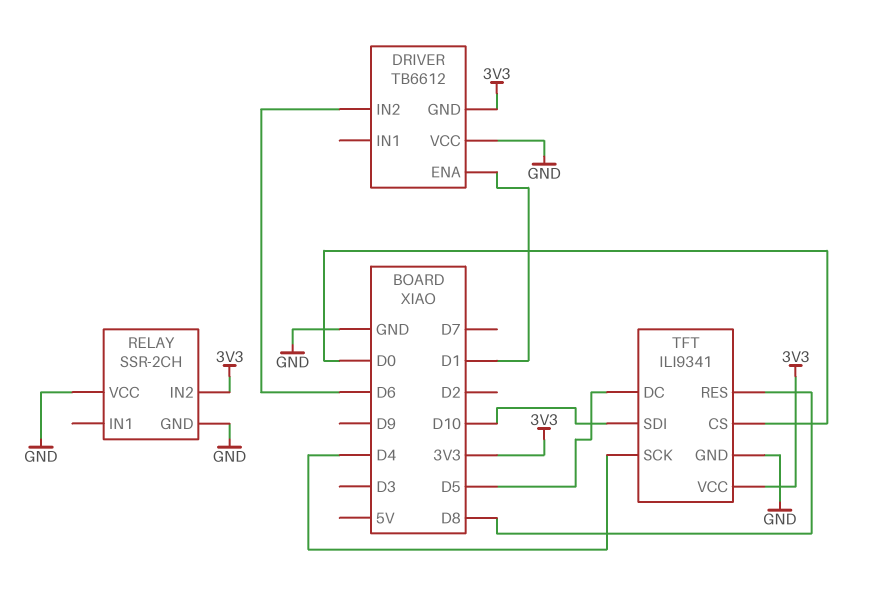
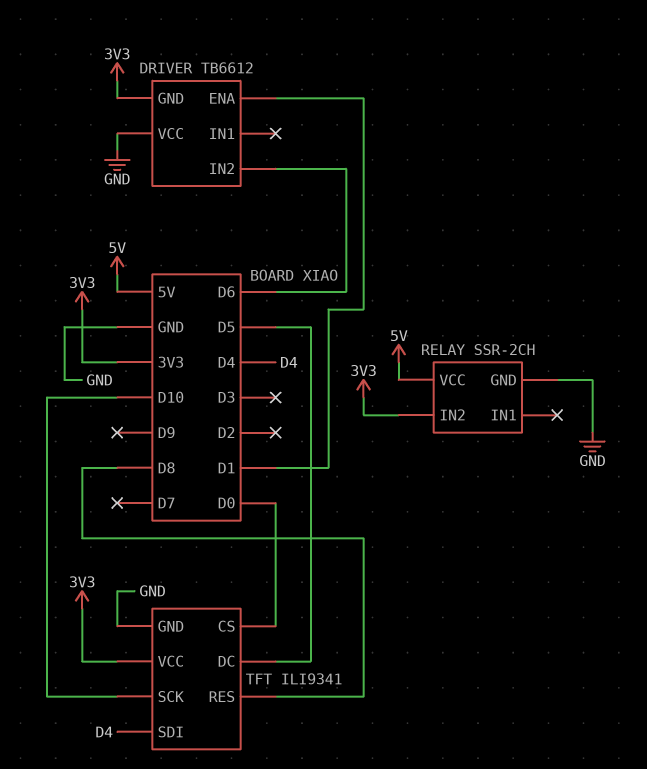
RELAY pin VCC: GND -> 5V
TFT pin SCK: D4 -> D10
TFT pin SDI: D10 -> D4

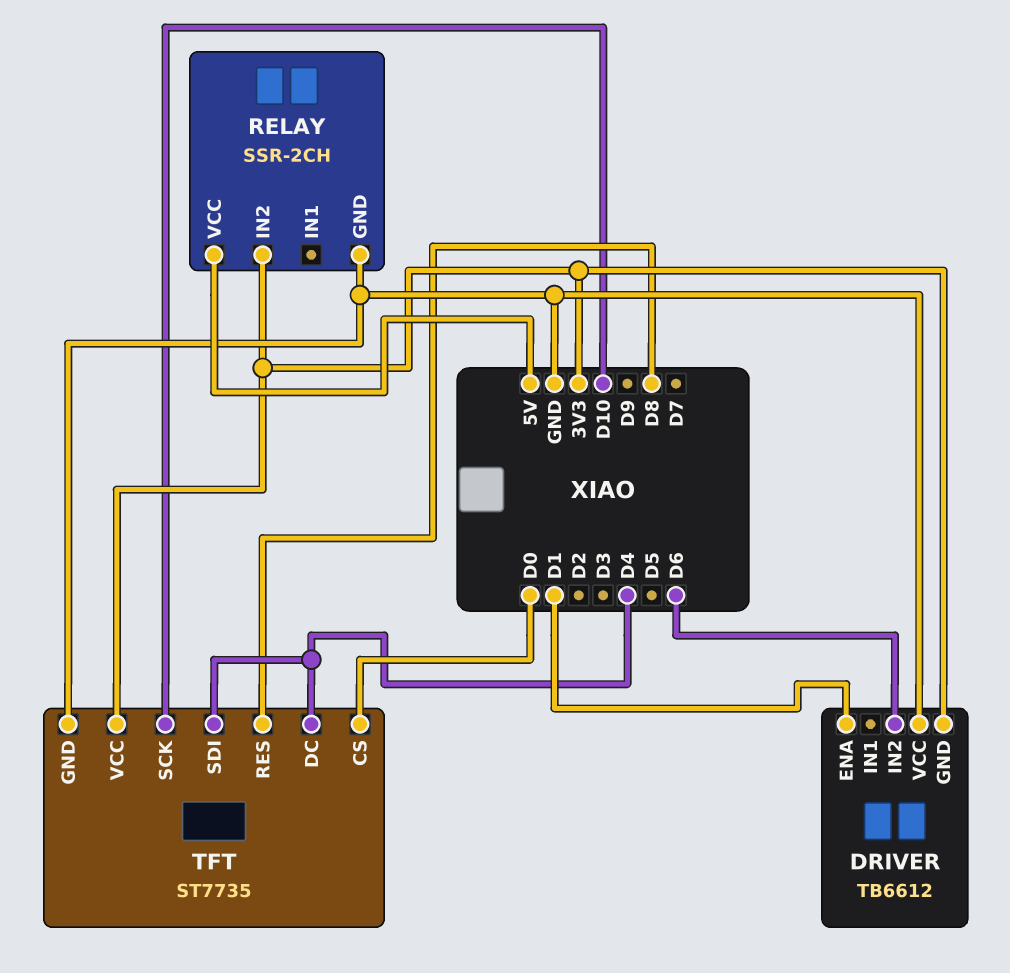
TFT: ILI9341 -> ST7735
TFT pin DC: D5 -> D4

